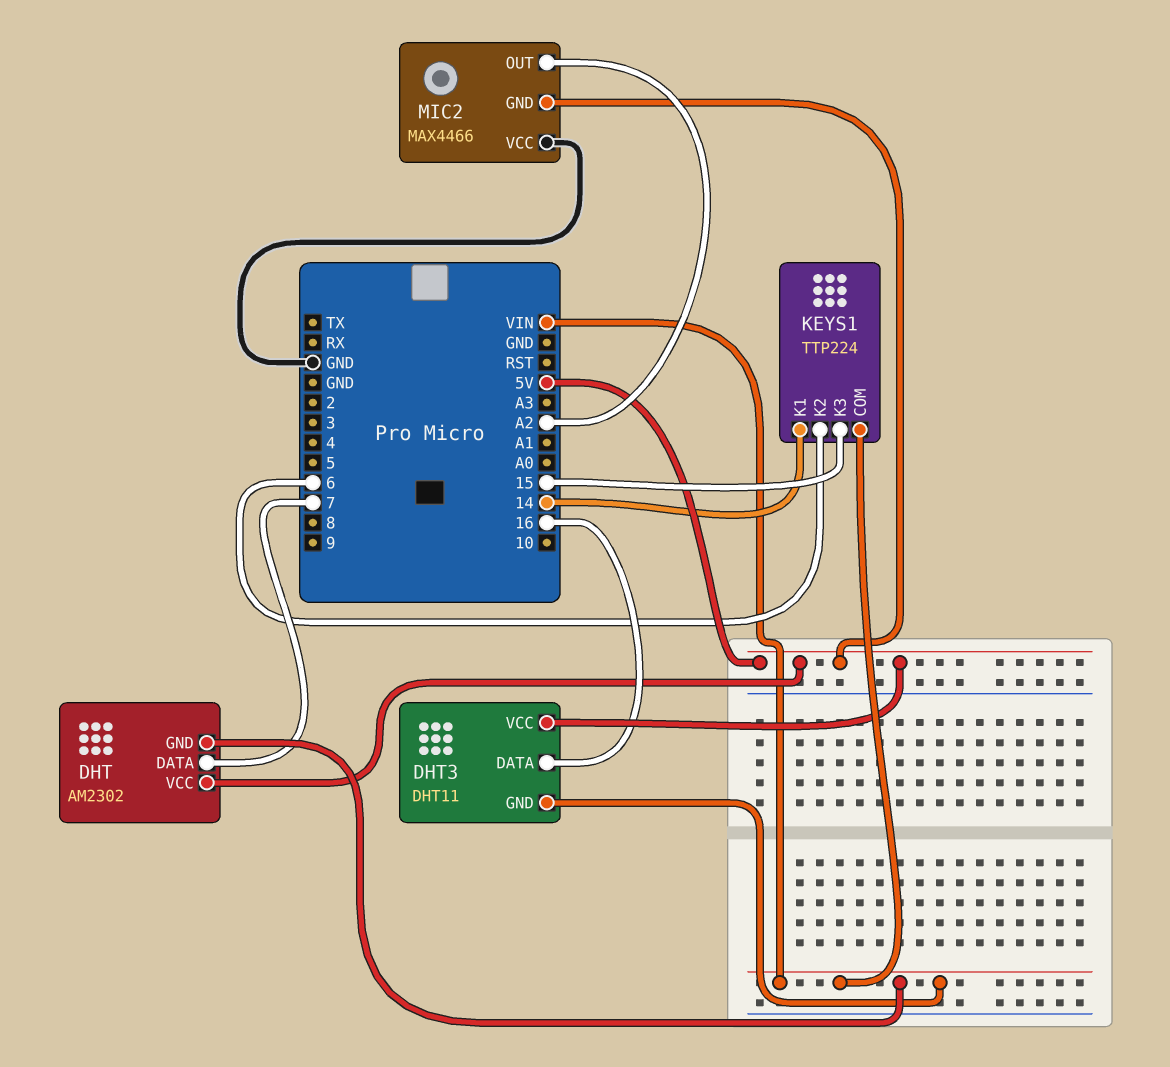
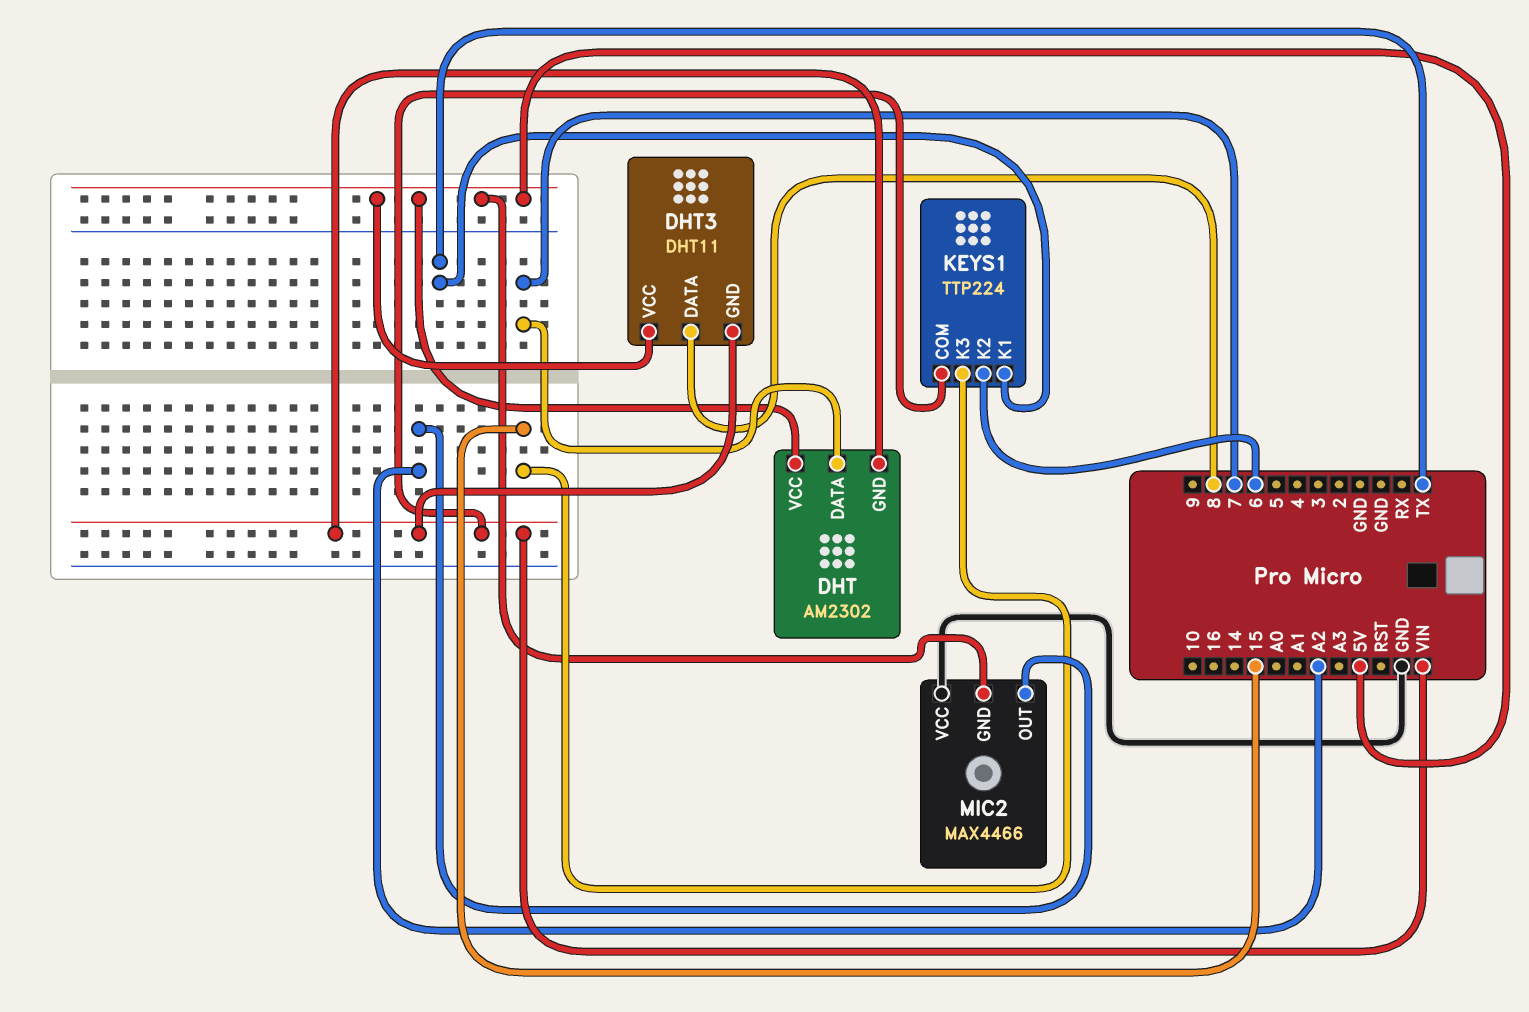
DHT3 pin DATA: 16 -> 8
KEYS1 pin K1: 14 -> TX

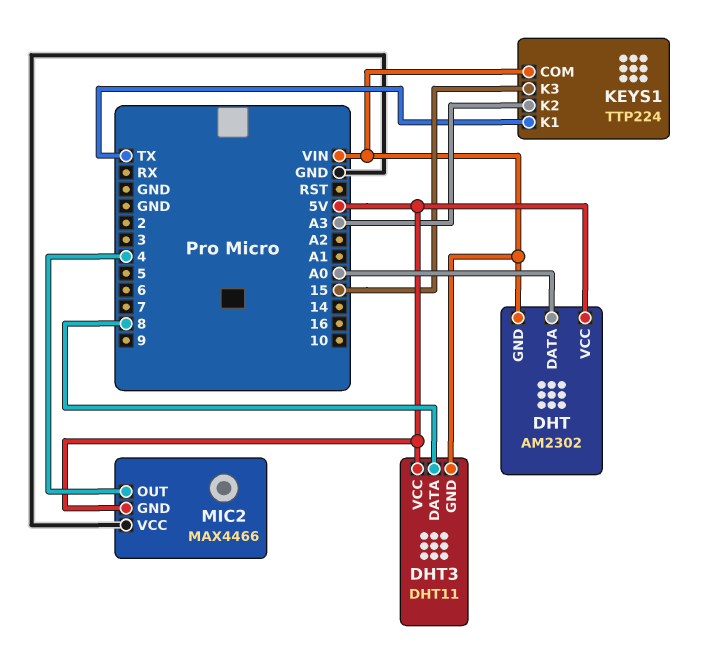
DHT pin DATA: 7 -> A0
KEYS1 pin K2: 6 -> A3
MIC2 pin OUT: A2 -> 4

